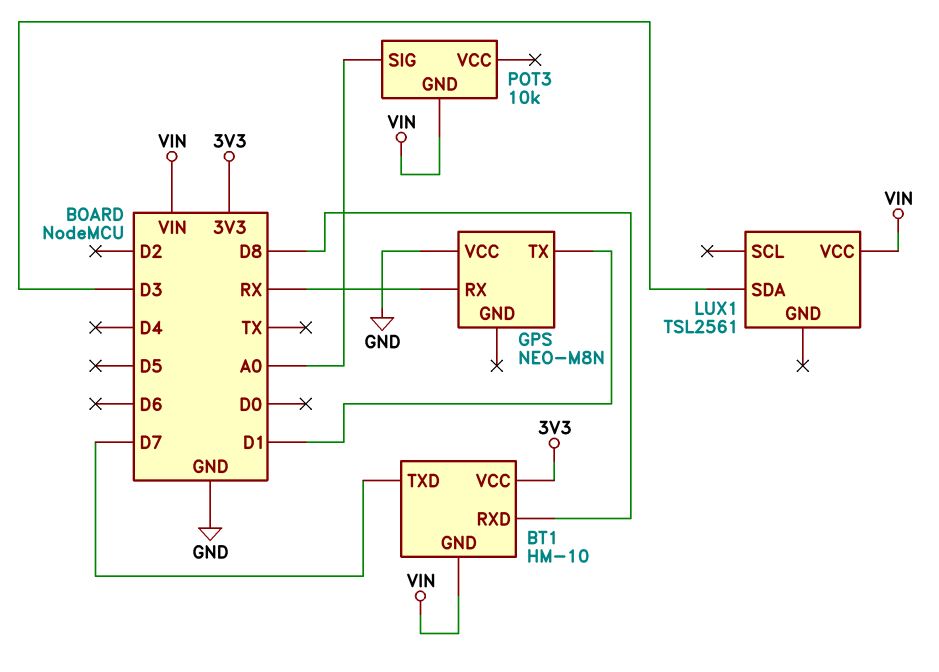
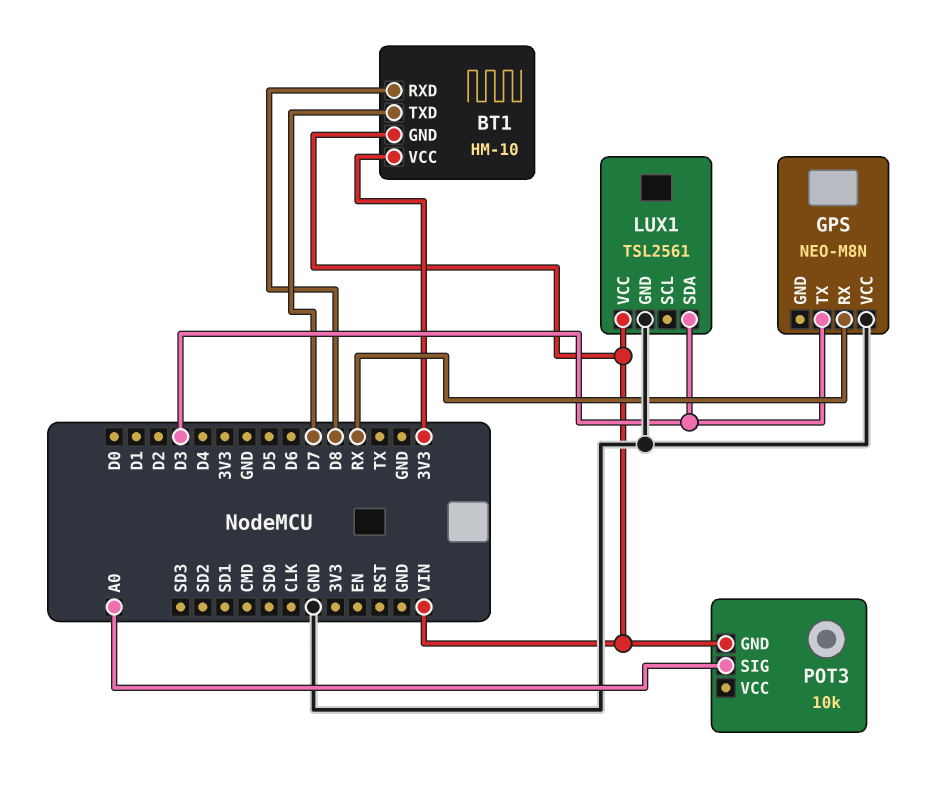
GPS pin TX: D1 -> D3
LUX1 pin GND: none -> GND

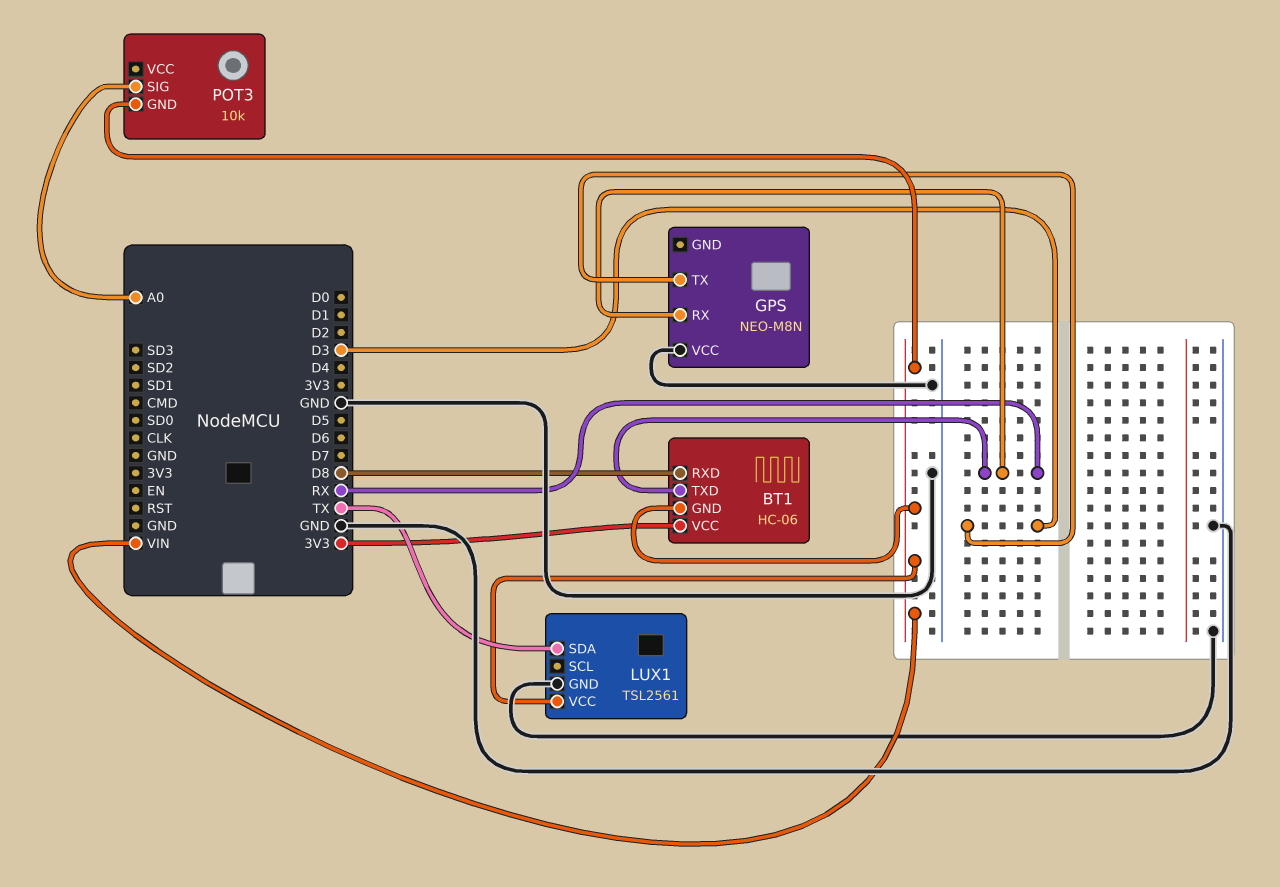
BT1: HM-10 -> HC-06
BT1 pin TXD: D7 -> RX
LUX1 pin SDA: D3 -> TX

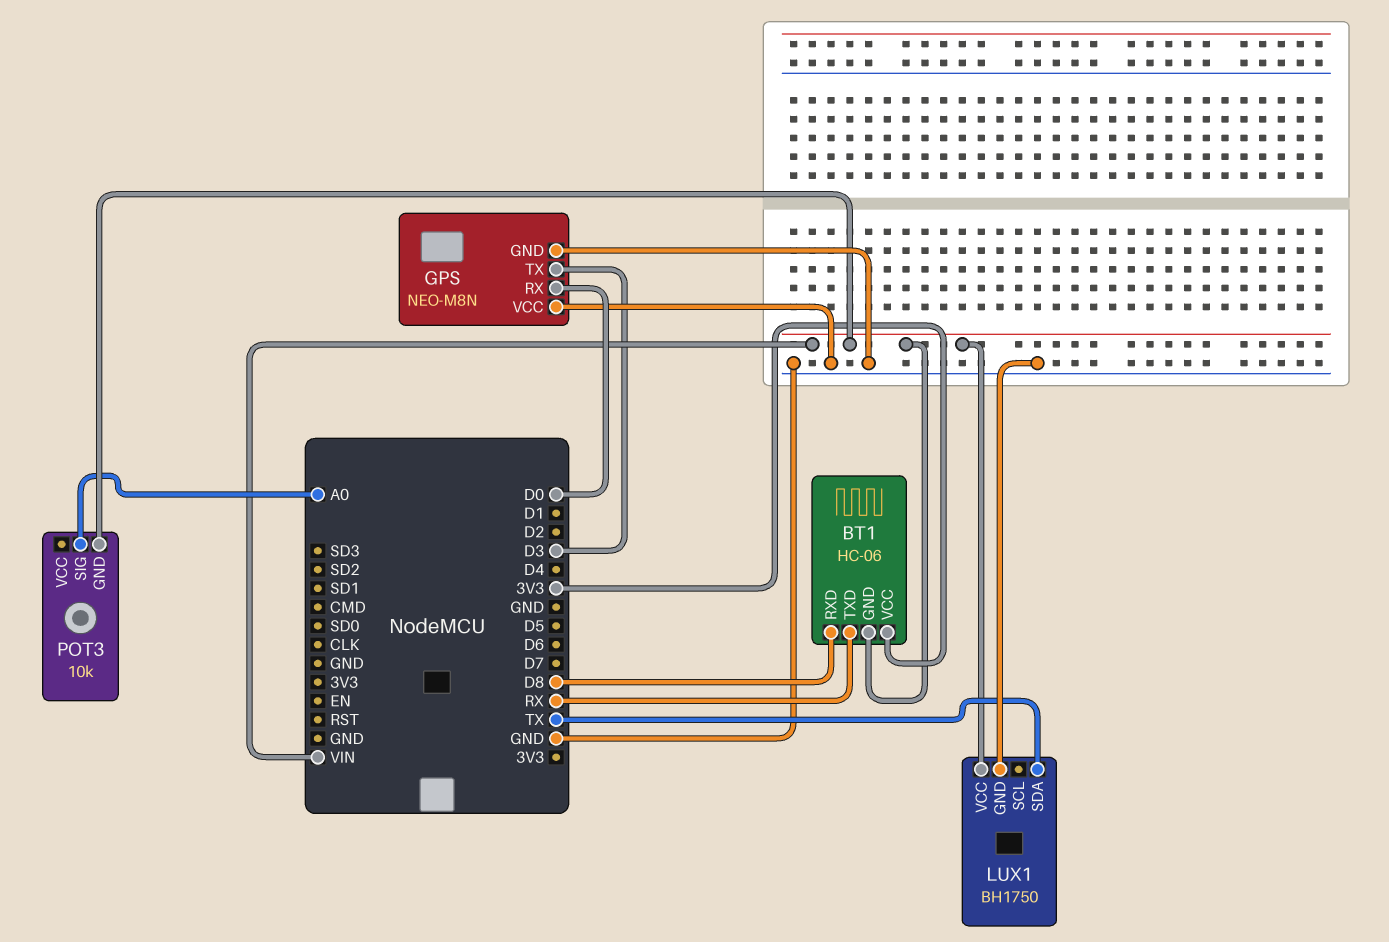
GPS pin GND: none -> GND
GPS pin RX: RX -> D0
LUX1: TSL2561 -> BH1750

